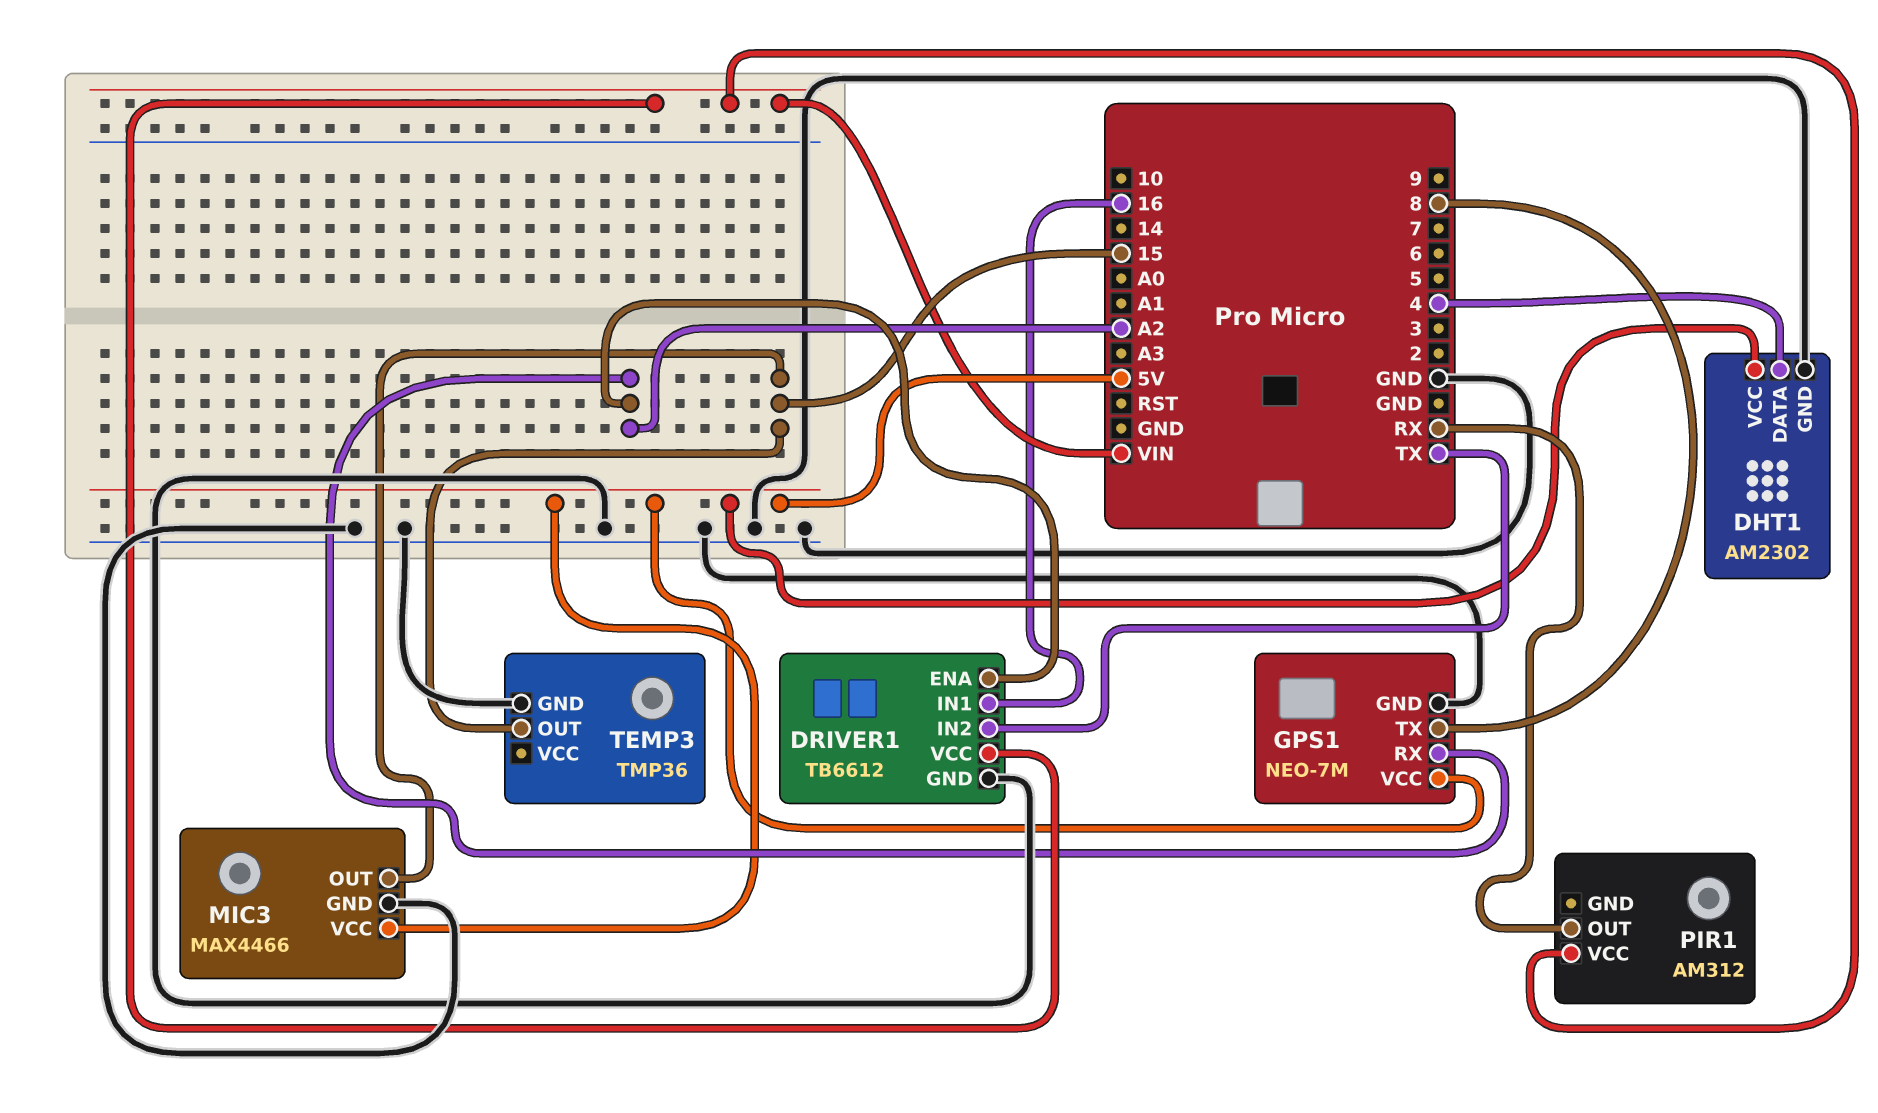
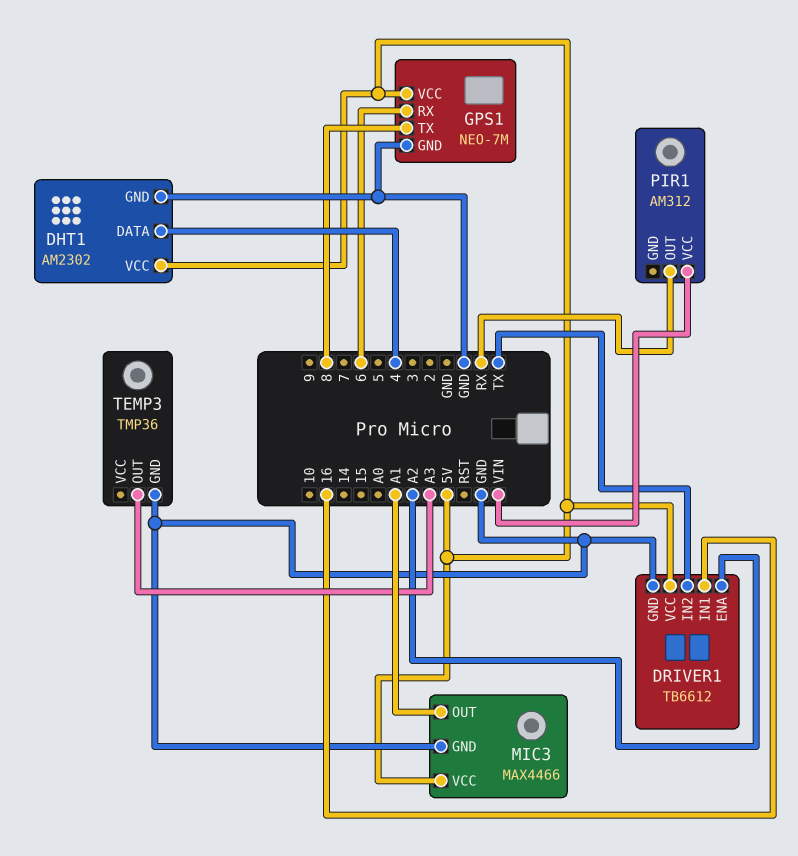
DRIVER1 pin VCC: VIN -> 5V
GPS1 pin RX: A2 -> 6
MIC3 pin OUT: 15 -> A1
TEMP3 pin OUT: 15 -> A3

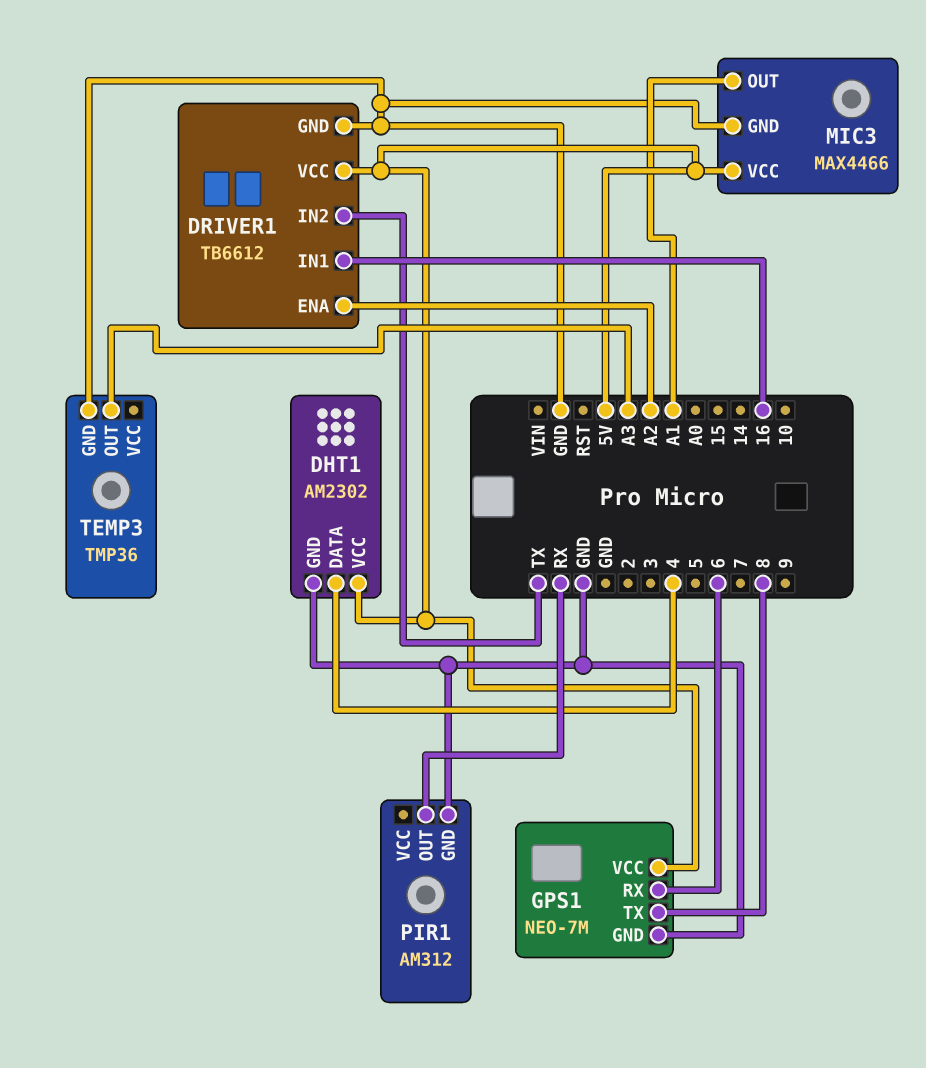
PIR1 pin GND: none -> GND
PIR1 pin VCC: VIN -> none

